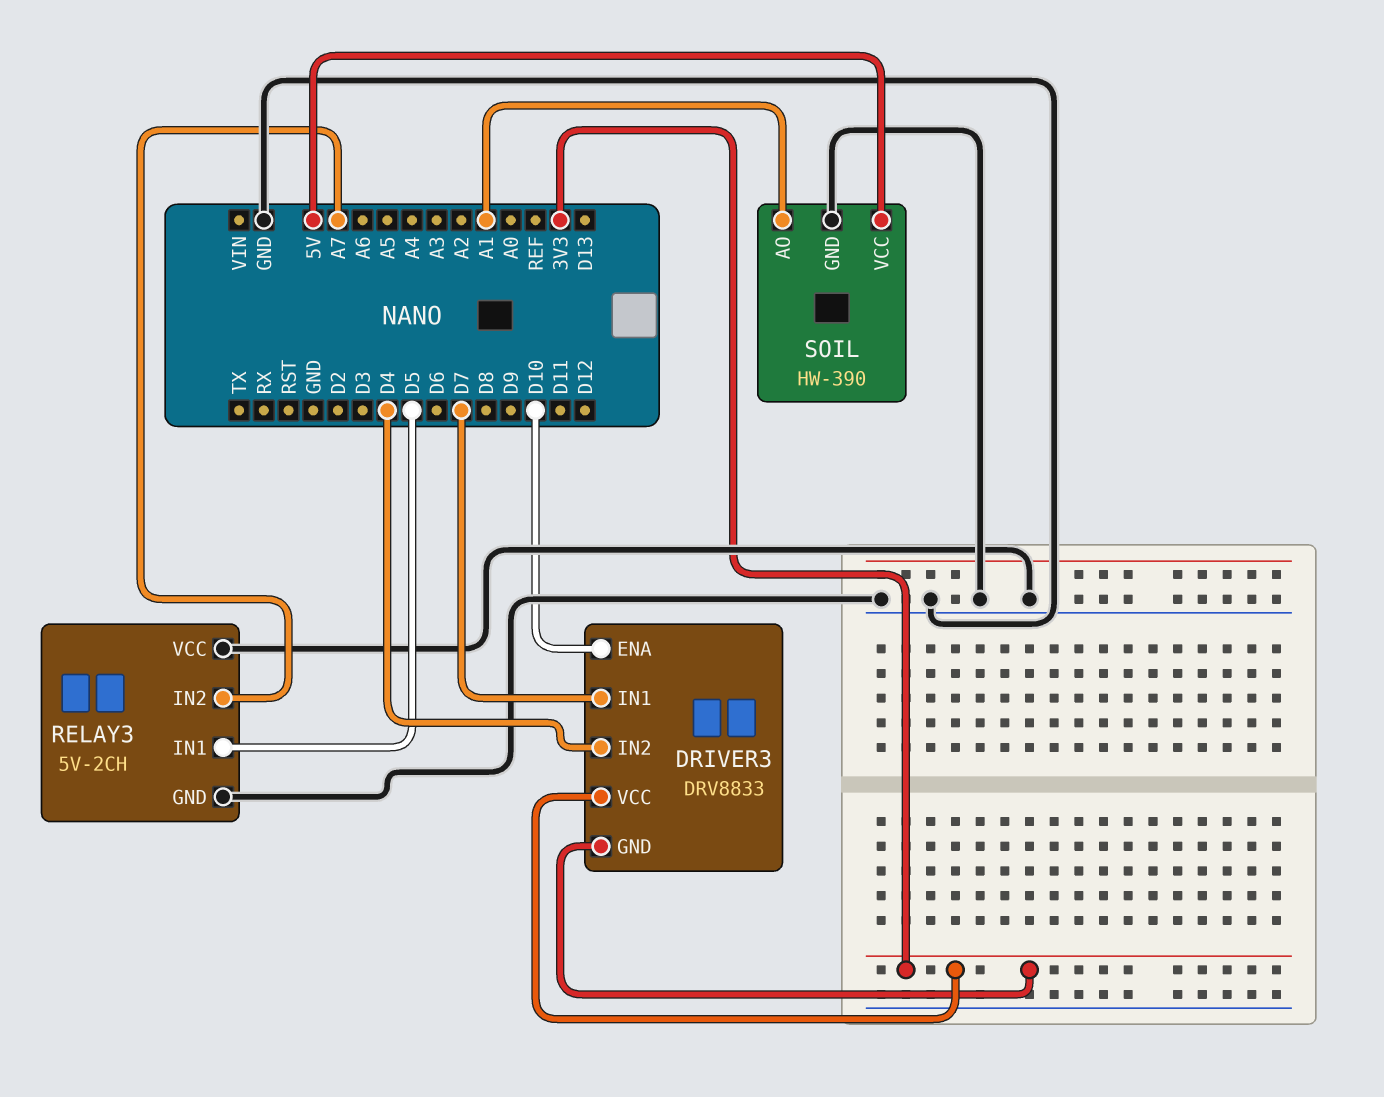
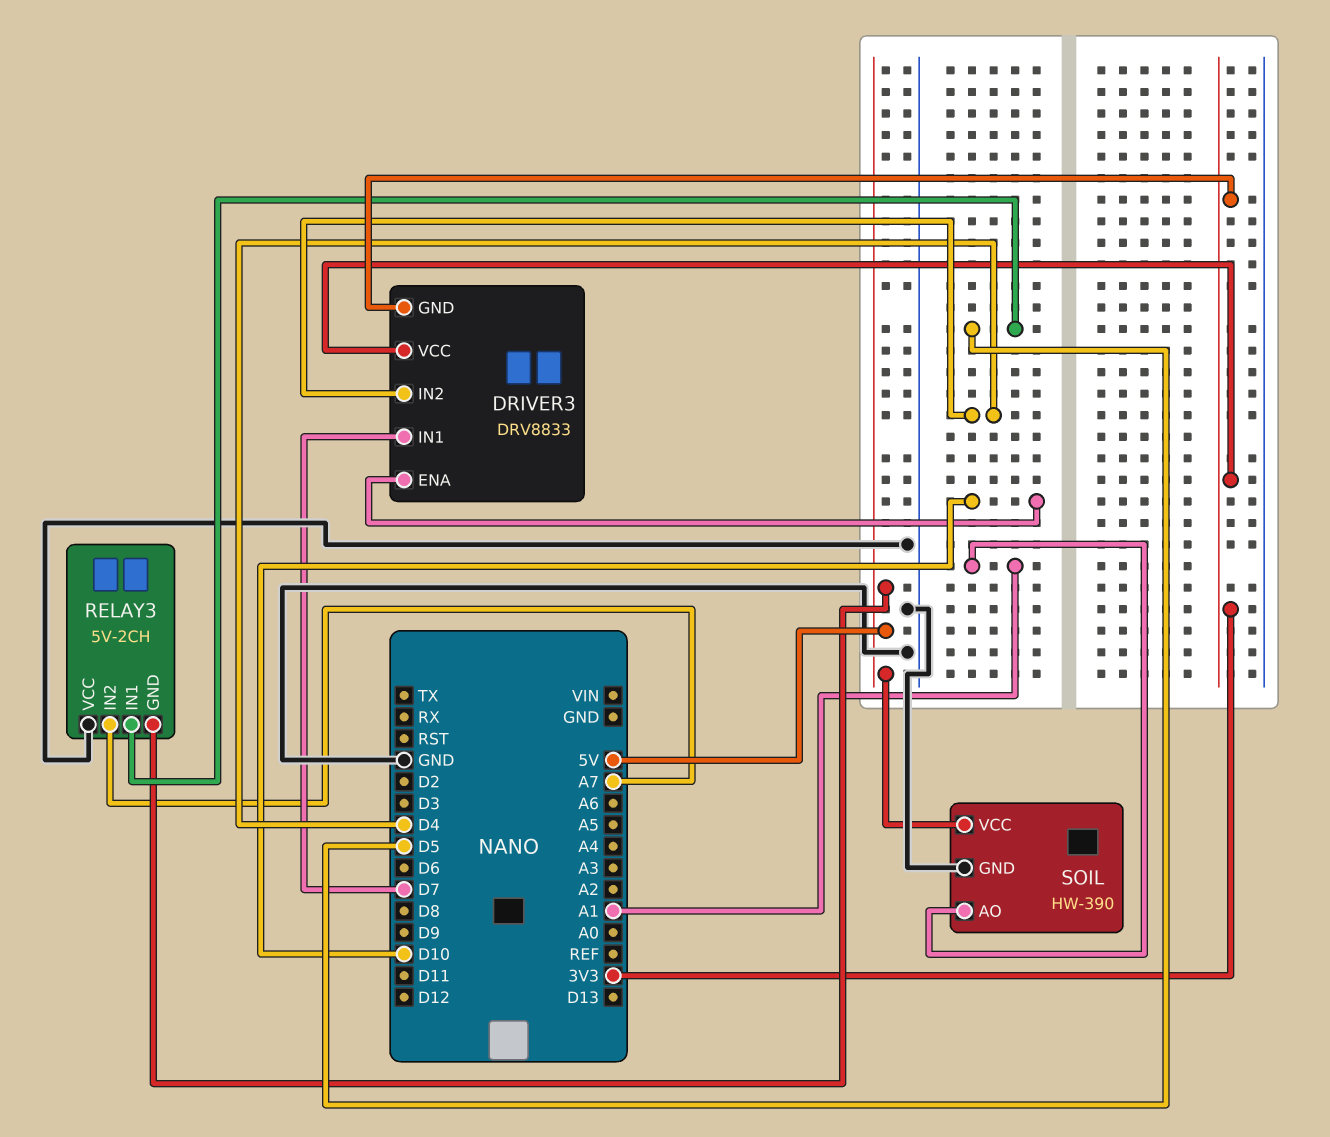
RELAY3 pin GND: GND -> 5V

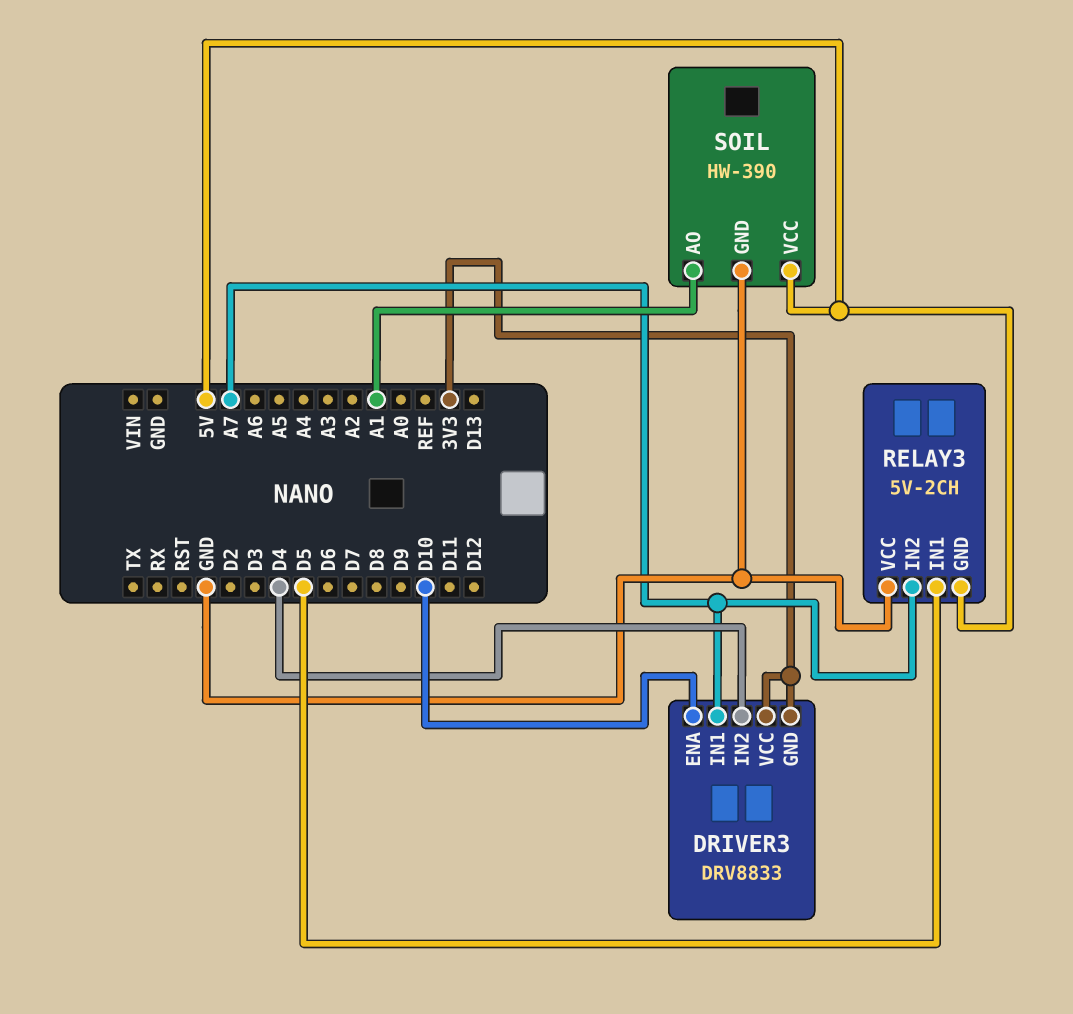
DRIVER3 pin IN1: D7 -> A7

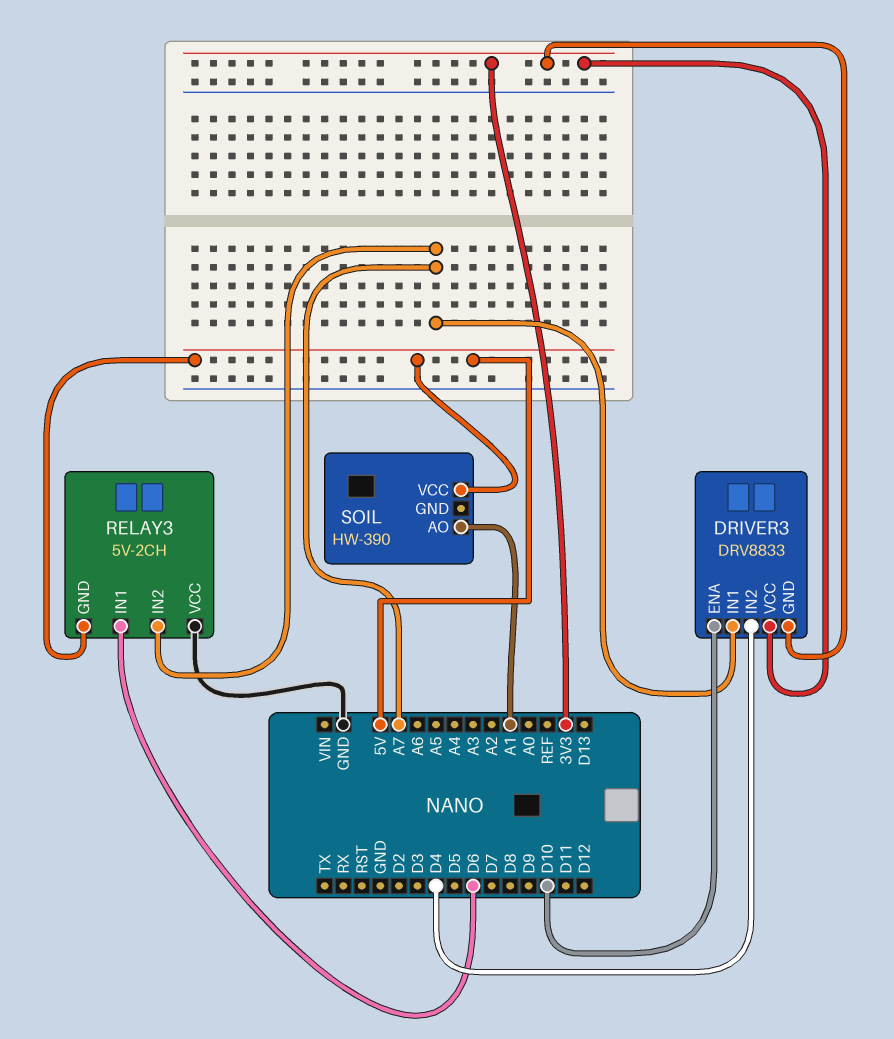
RELAY3 pin IN1: D5 -> D6
SOIL pin GND: GND -> none

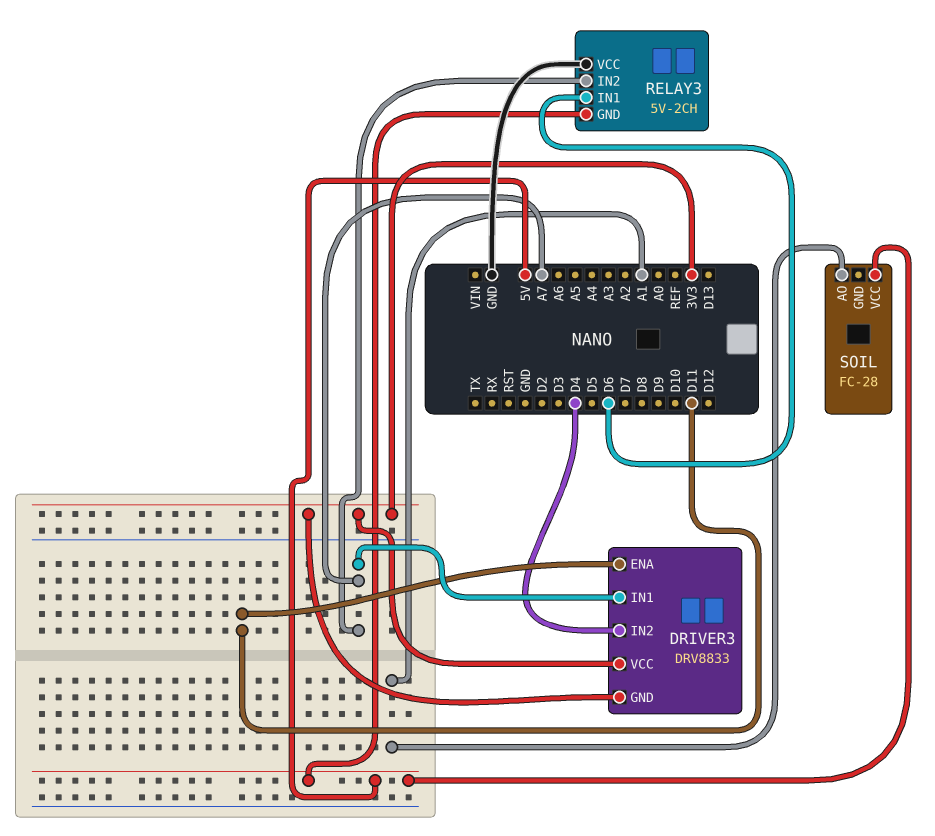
DRIVER3 pin ENA: D10 -> D11
SOIL: HW-390 -> FC-28

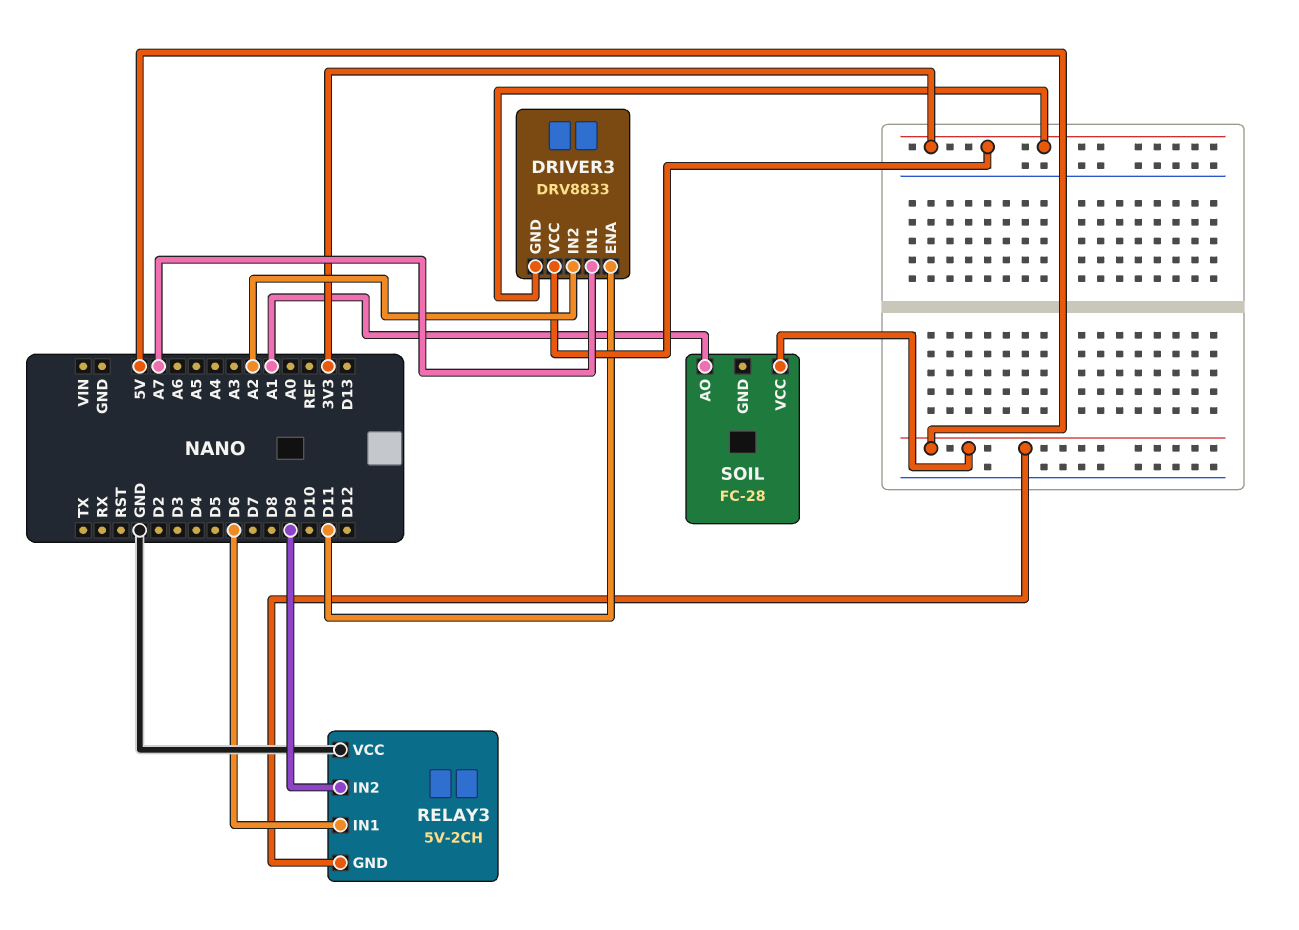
DRIVER3 pin IN2: D4 -> A2
RELAY3 pin IN2: A7 -> D9

